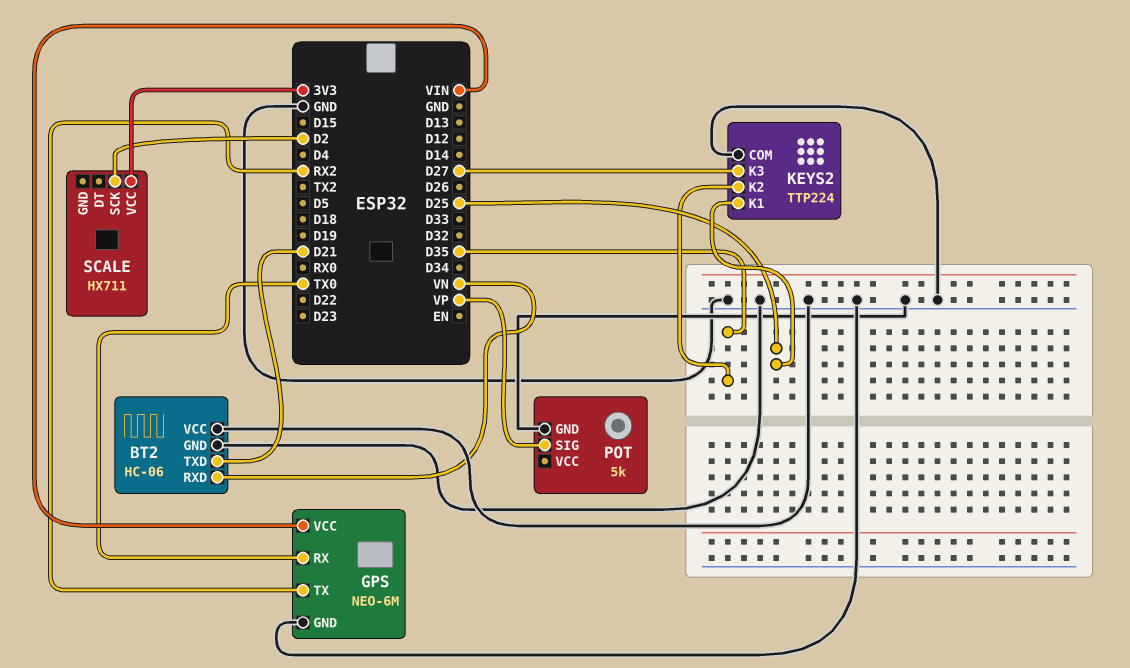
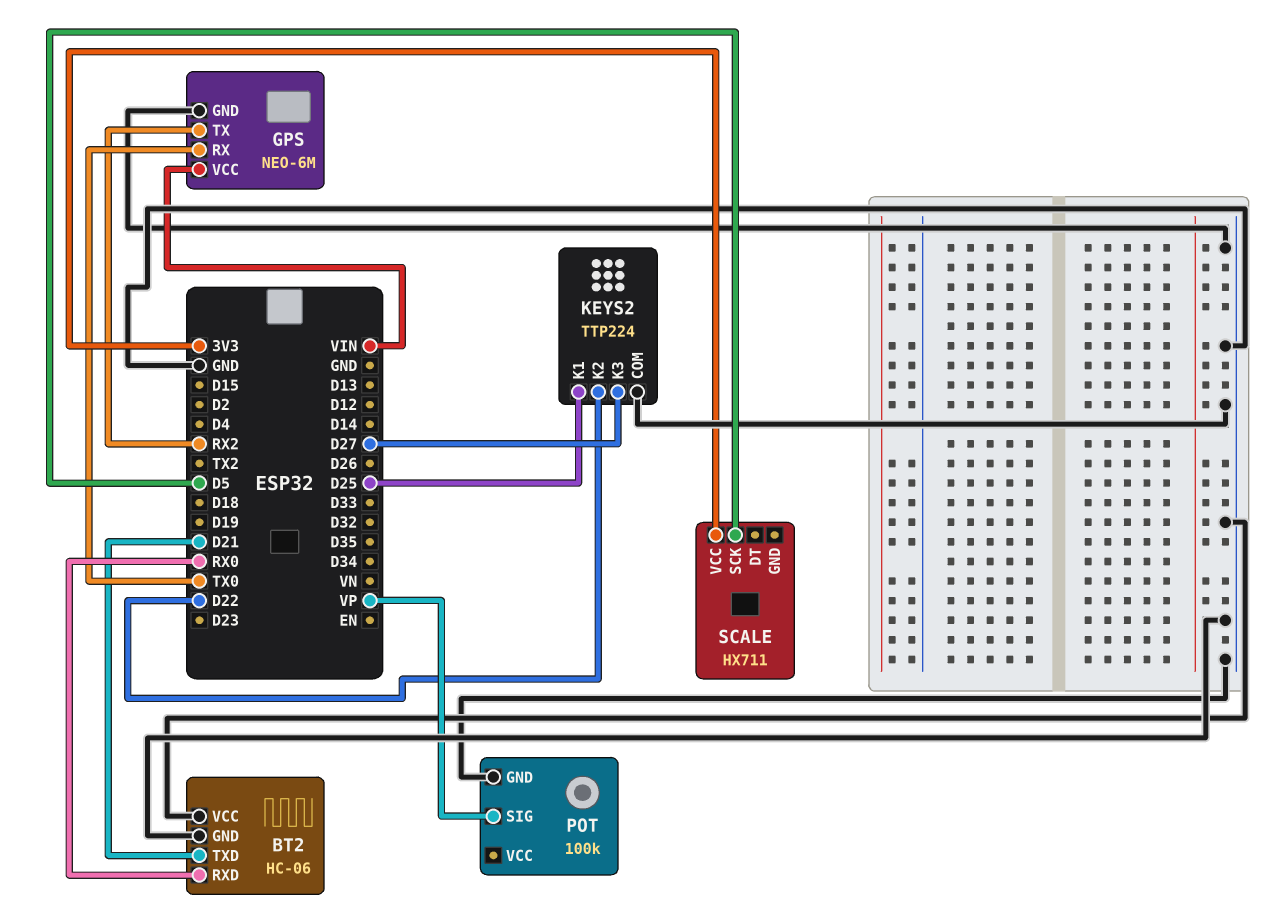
BT2 pin RXD: VN -> RX0
KEYS2 pin K2: D35 -> D22
POT: 5k -> 100k
SCALE pin SCK: D2 -> D5

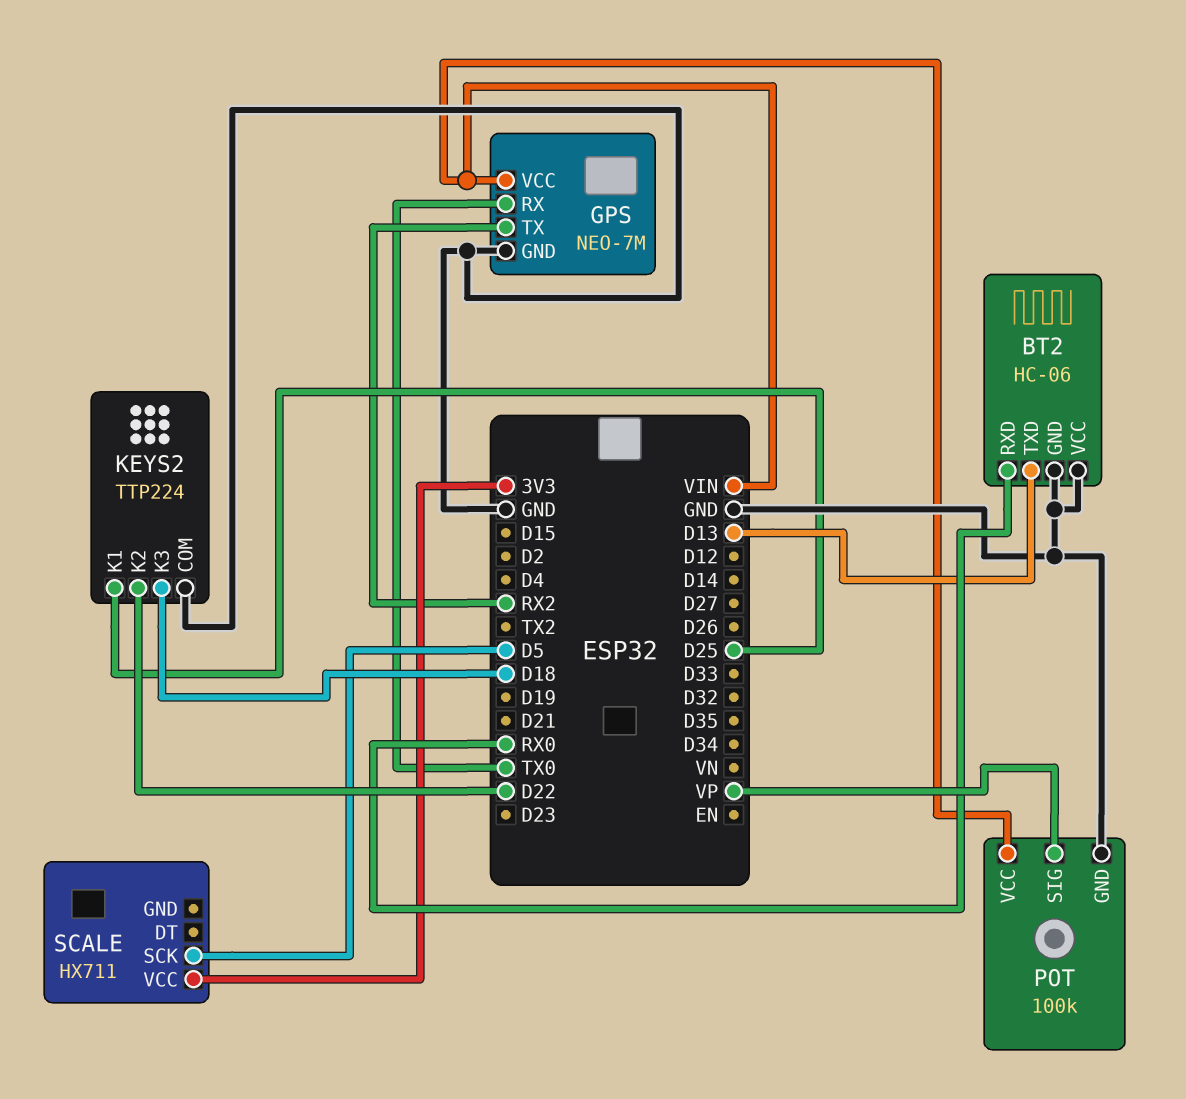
BT2 pin TXD: D21 -> D13
GPS: NEO-6M -> NEO-7M
KEYS2 pin K3: D27 -> D18
POT pin VCC: none -> VIN

